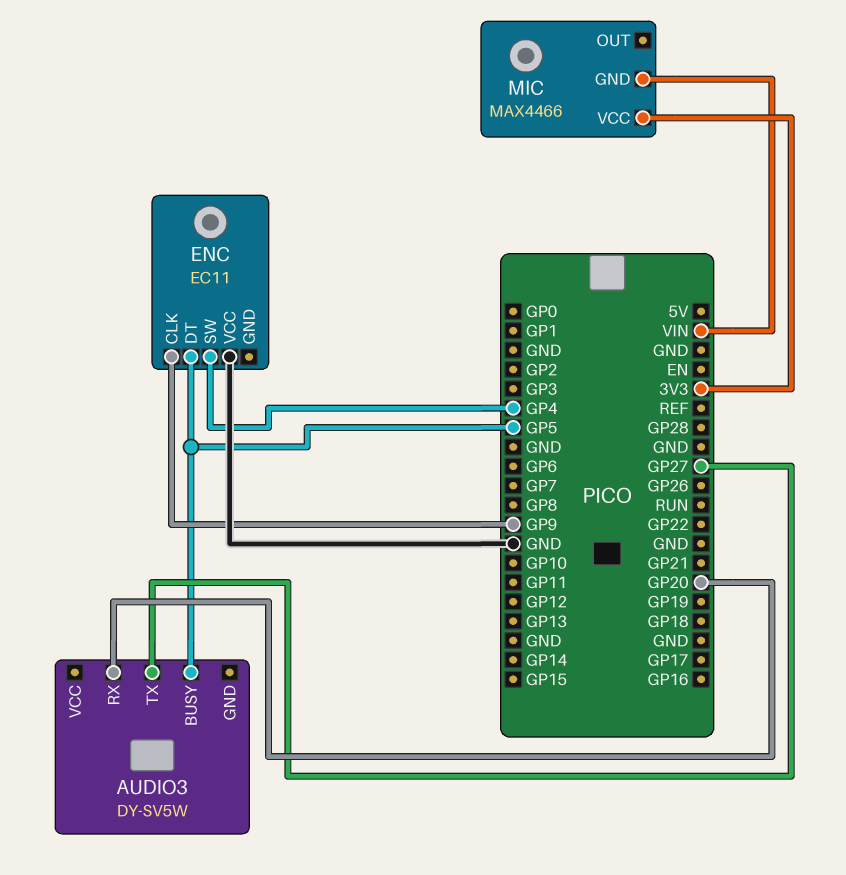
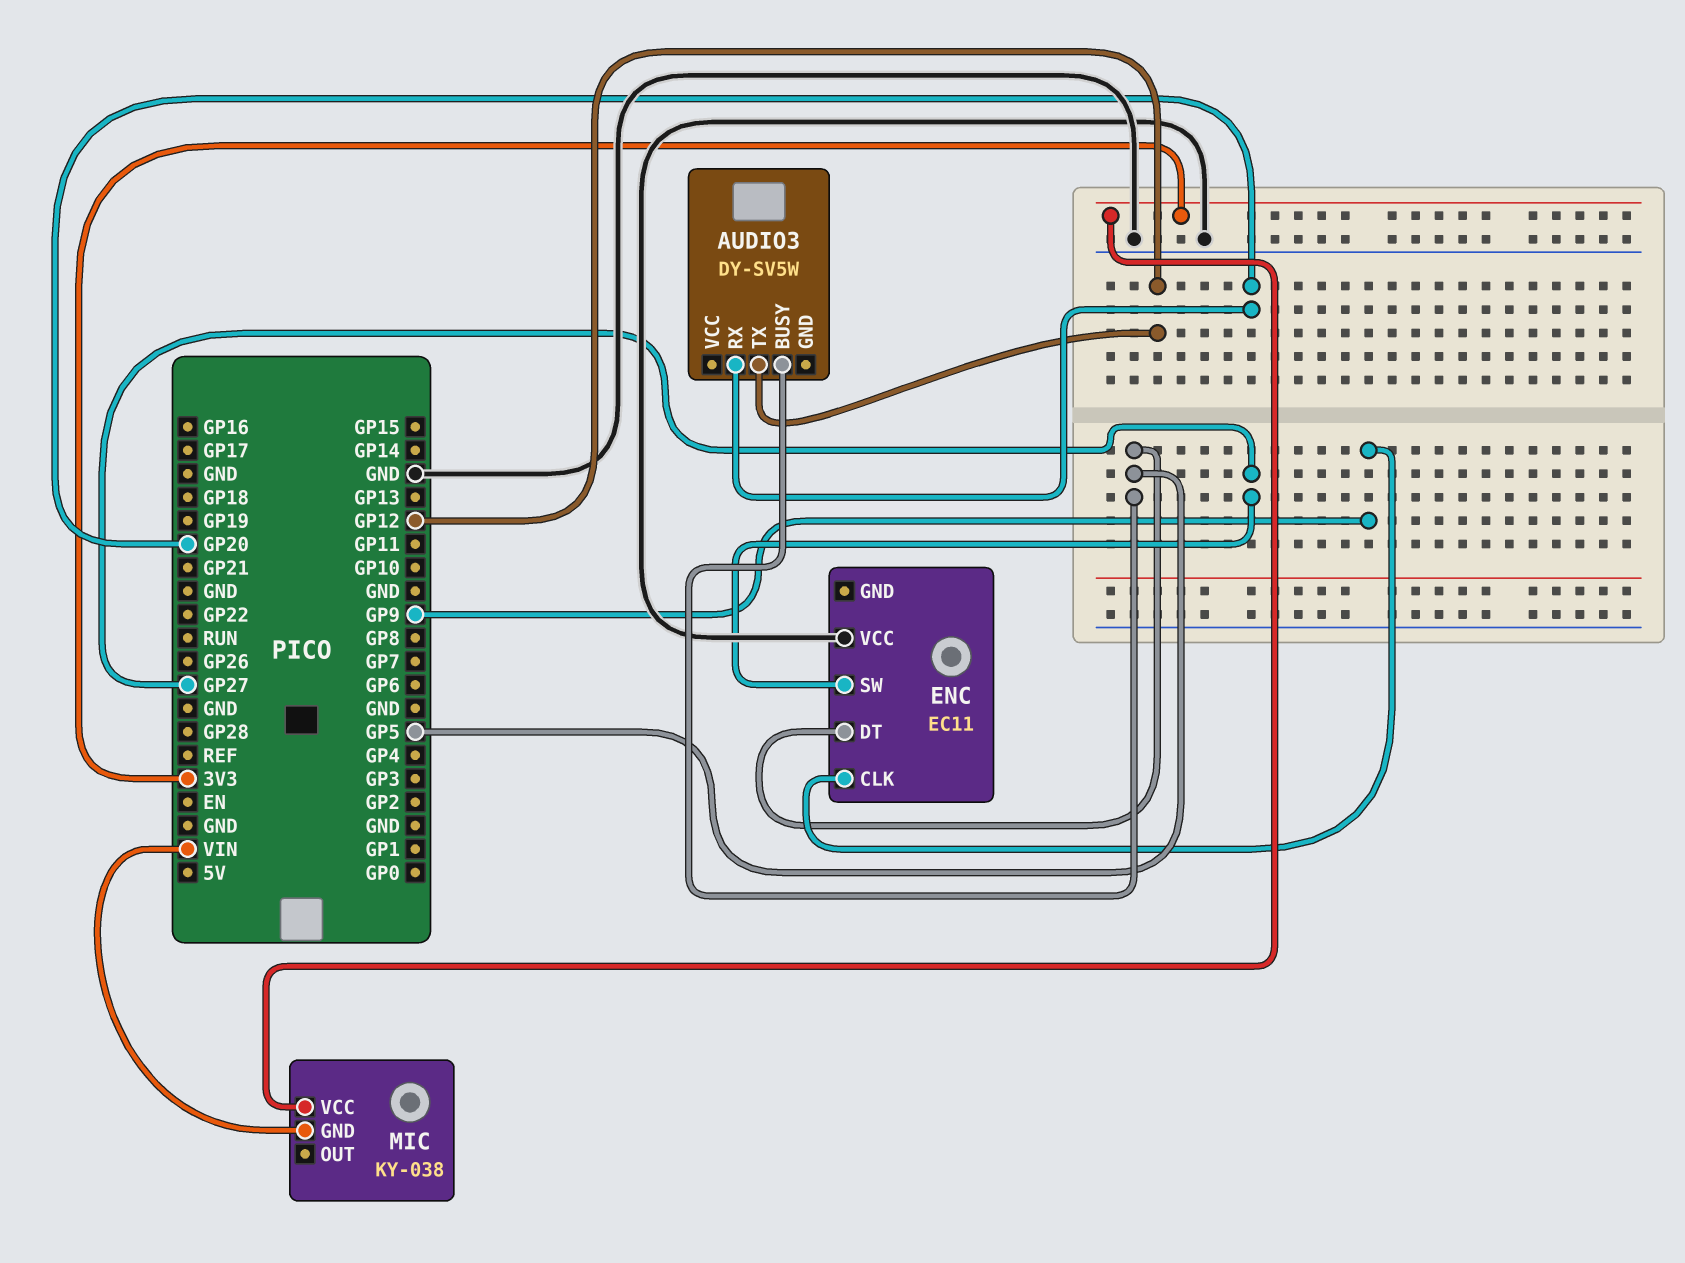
AUDIO3 pin TX: GP27 -> GP12
ENC pin SW: GP4 -> GP27
MIC: MAX4466 -> KY-038

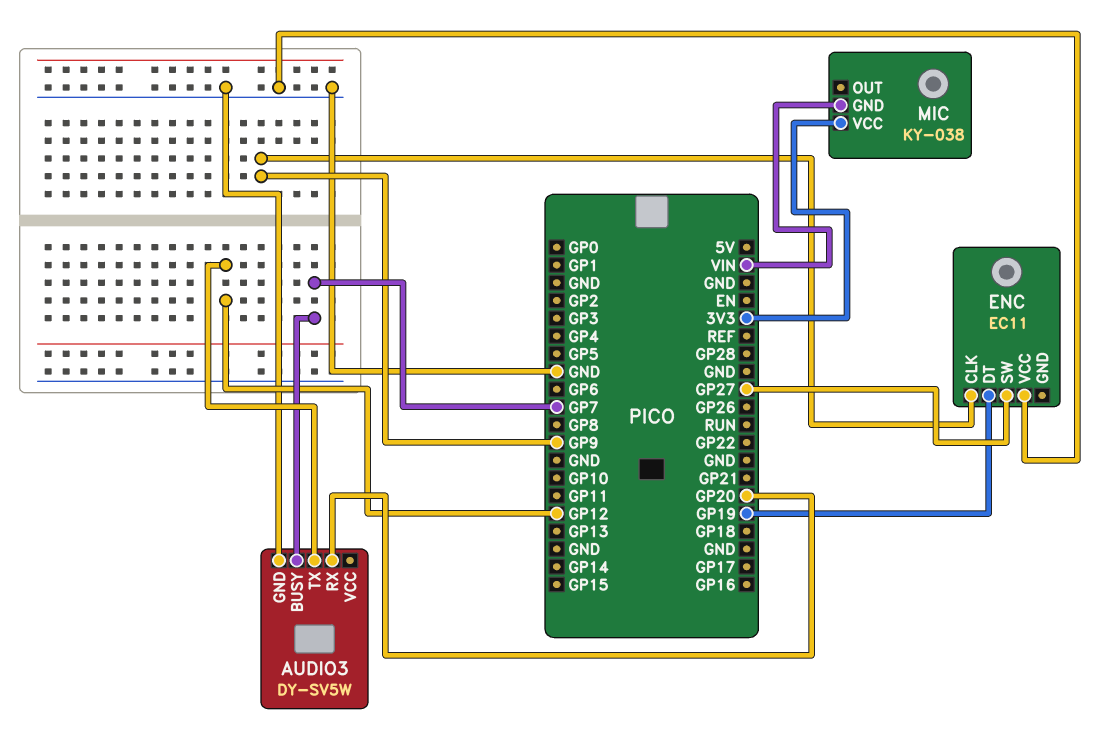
AUDIO3 pin BUSY: GP5 -> GP7
AUDIO3 pin GND: none -> GND
ENC pin DT: GP5 -> GP19

